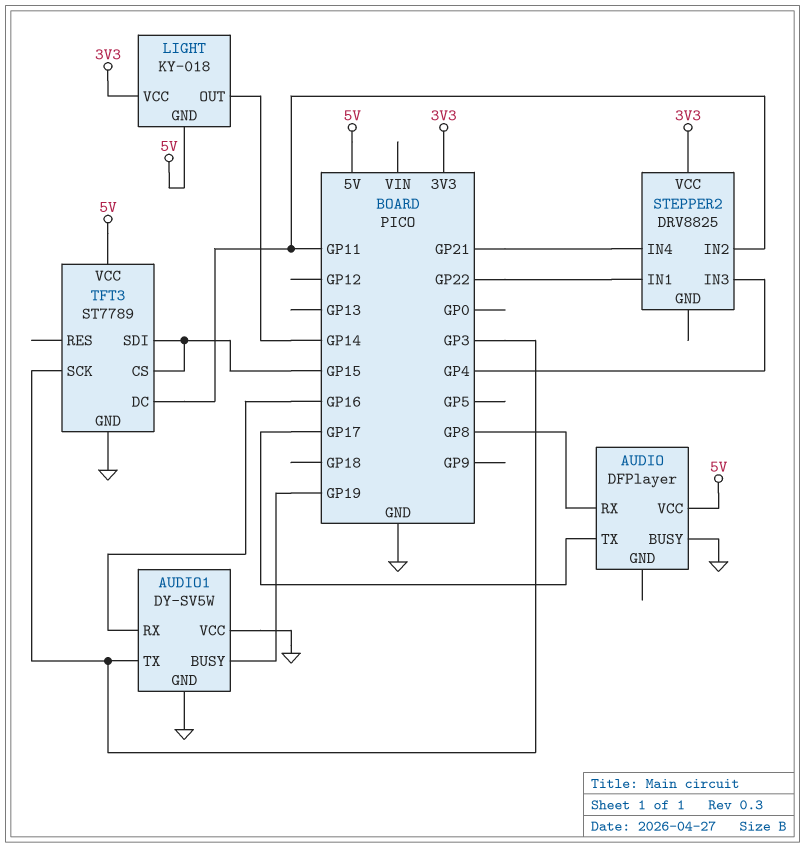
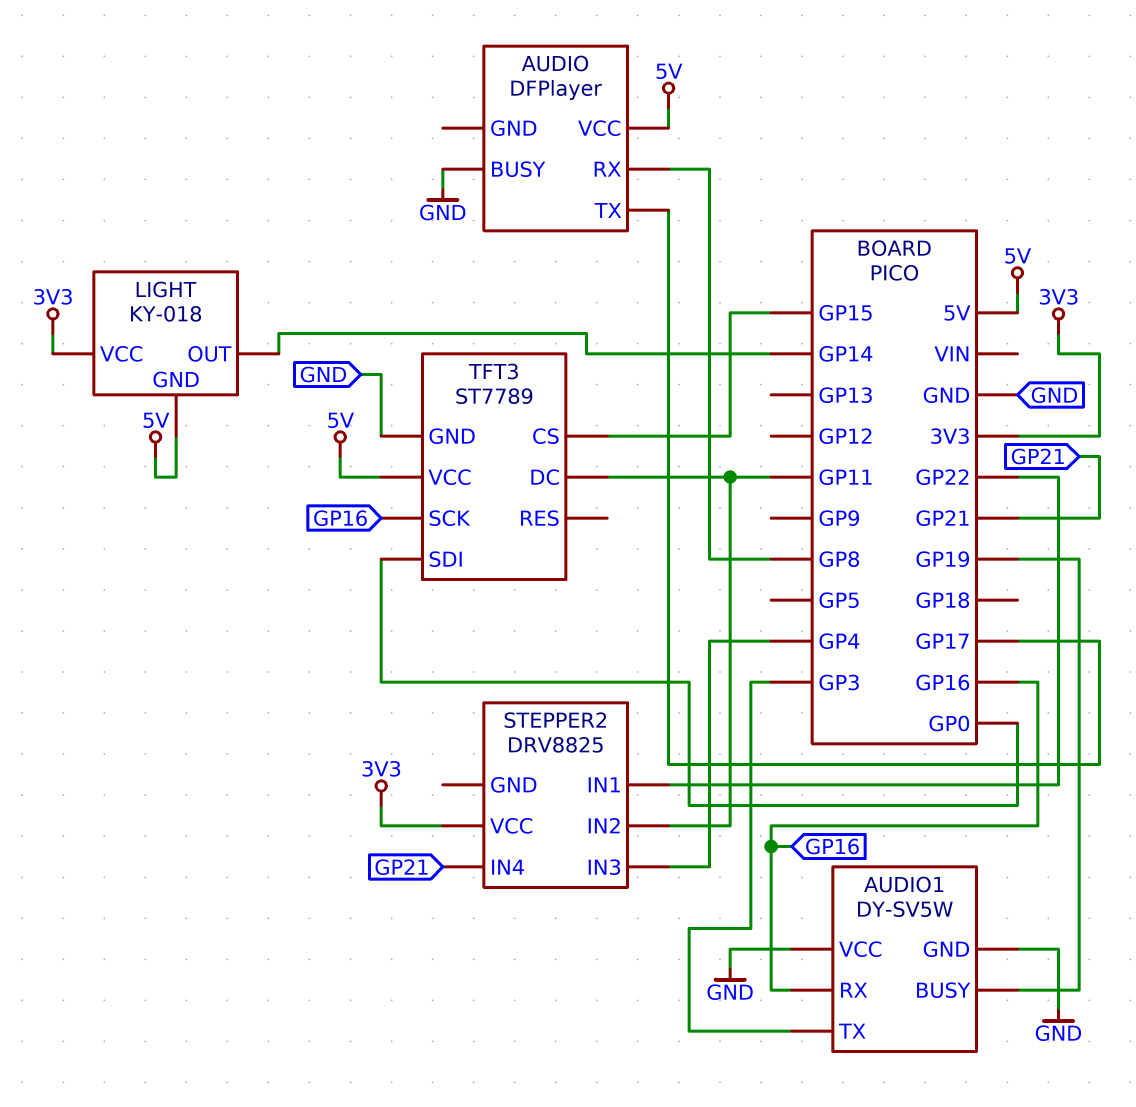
TFT3 pin SCK: GP3 -> GP16
TFT3 pin SDI: GP15 -> GP0

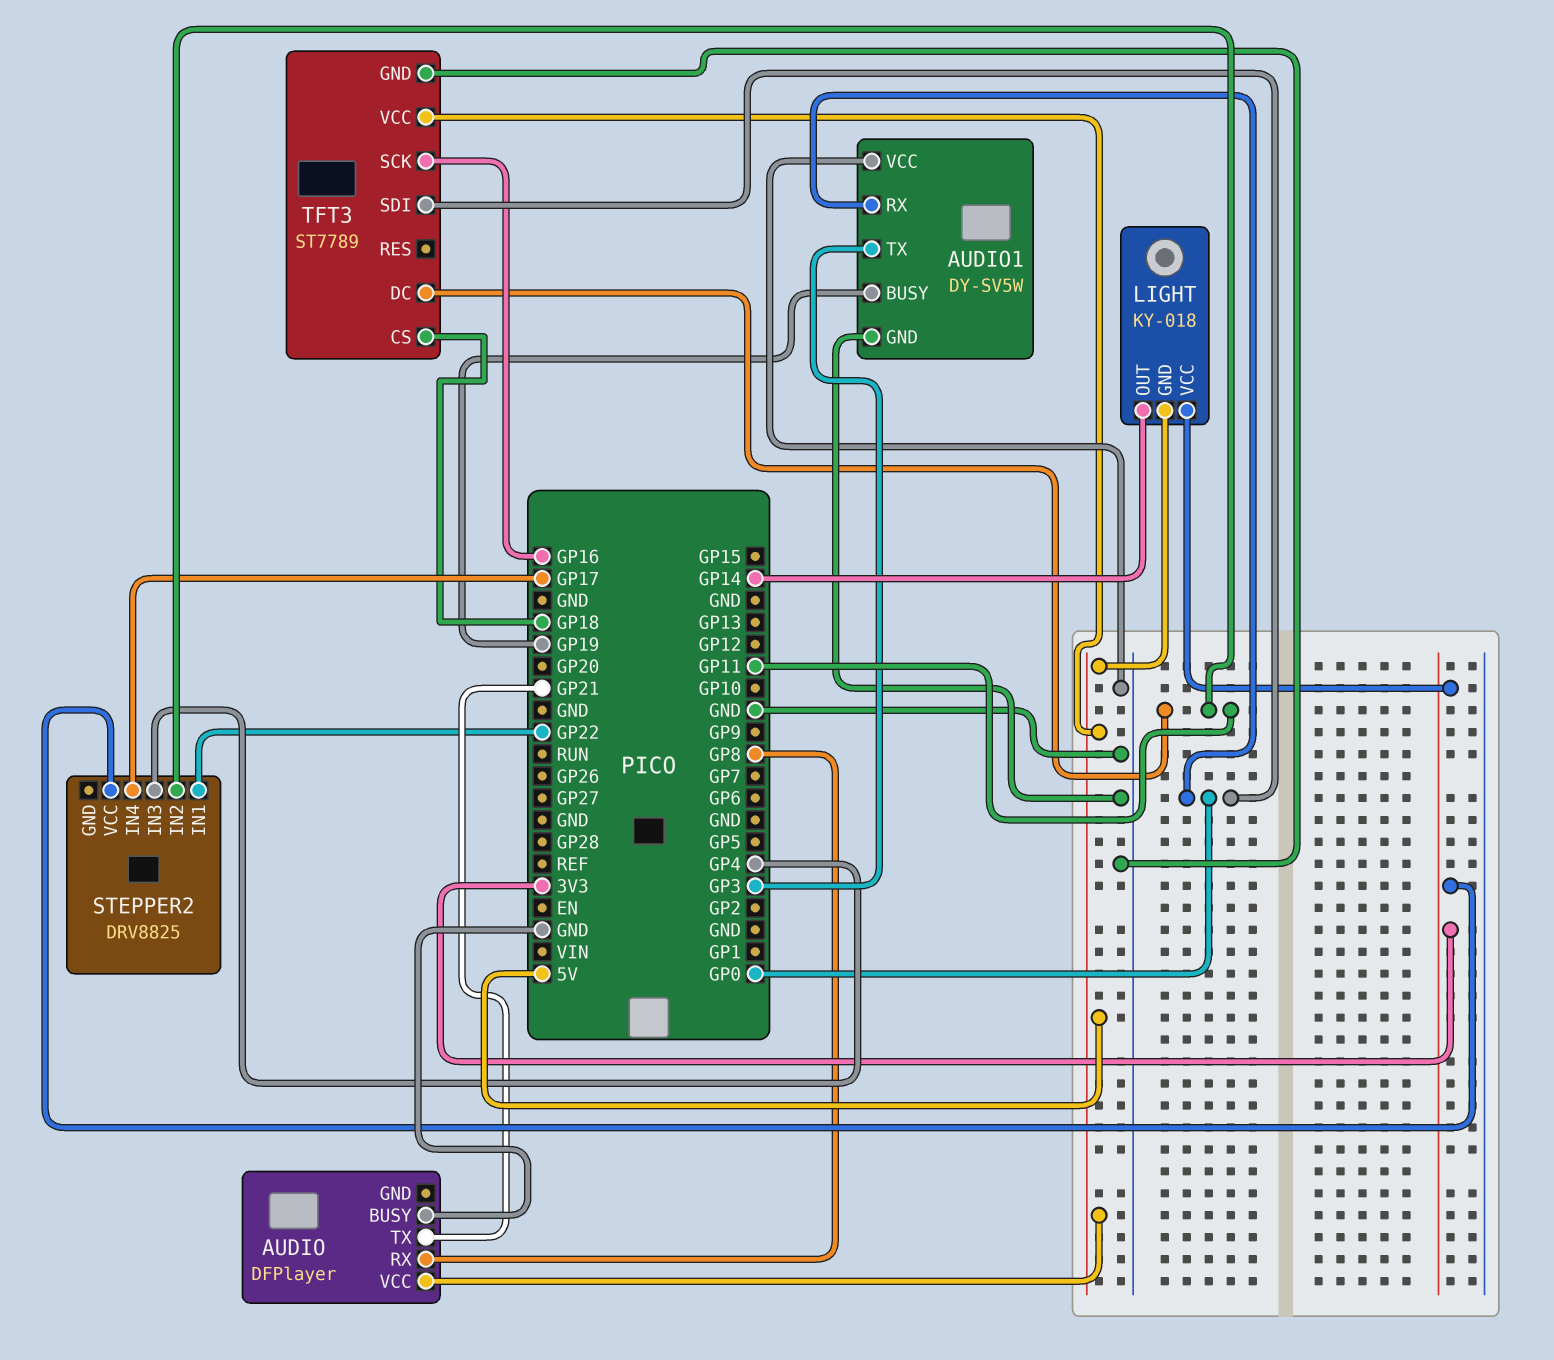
AUDIO pin TX: GP17 -> GP21
AUDIO1 pin RX: GP16 -> GP0
STEPPER2 pin IN4: GP21 -> GP17
TFT3 pin CS: GP15 -> GP18

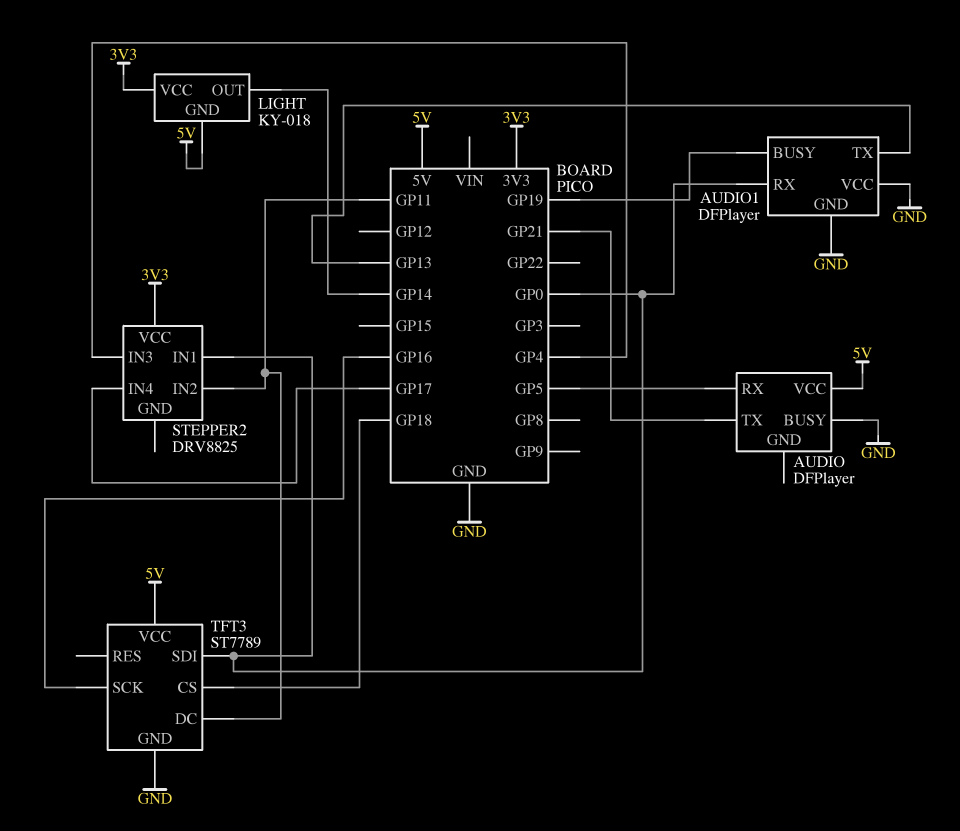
AUDIO pin RX: GP8 -> GP5
AUDIO1: DY-SV5W -> DFPlayer
AUDIO1 pin TX: GP3 -> GP13
STEPPER2 pin IN1: GP22 -> GP0

